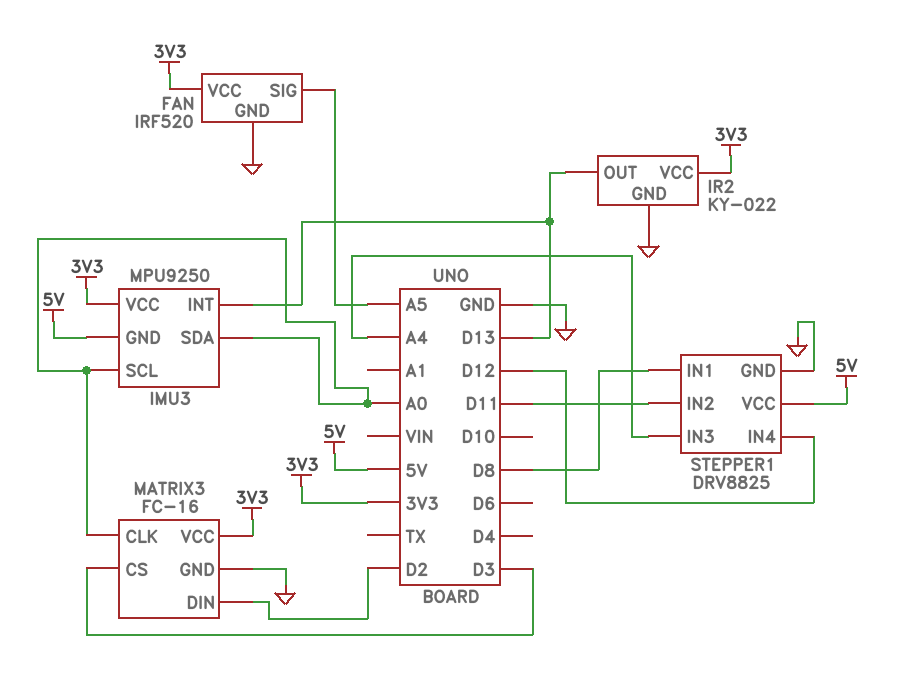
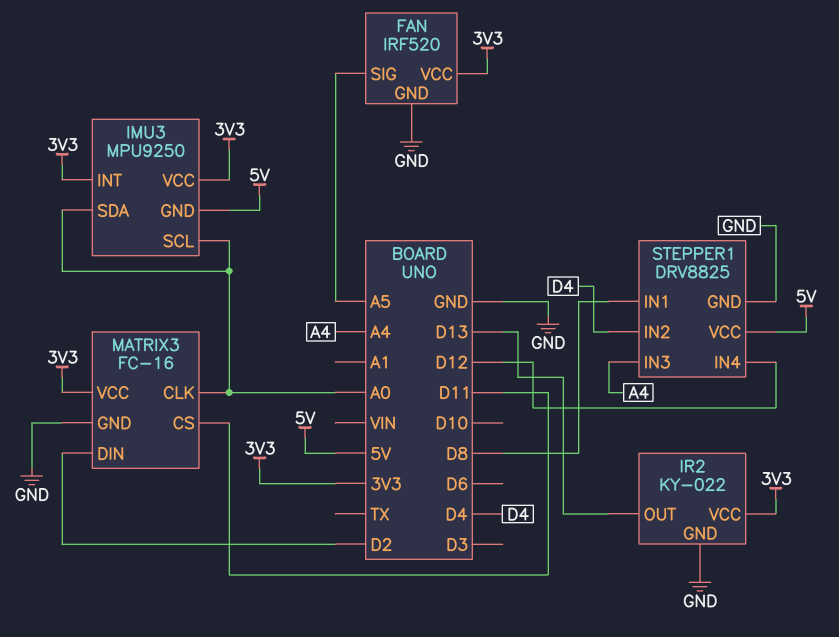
IMU3 pin INT: D13 -> 3V3
MATRIX3 pin CS: D3 -> D11
STEPPER1 pin IN2: D11 -> D4

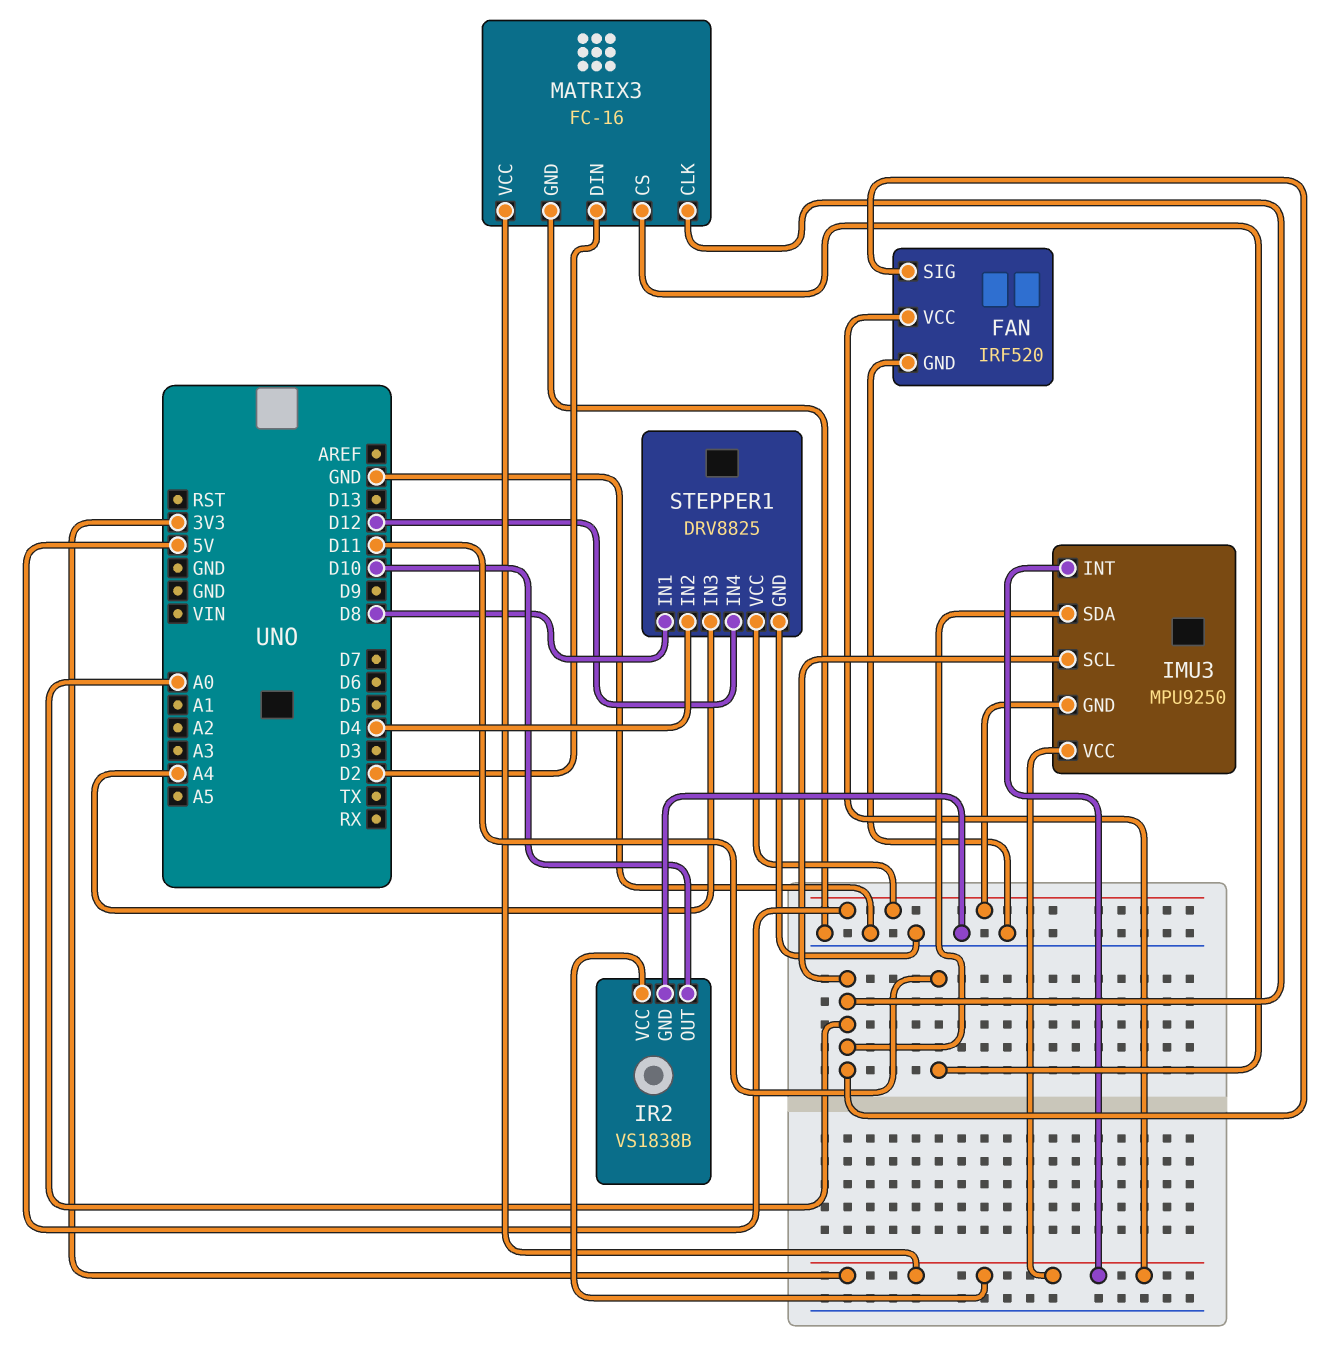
FAN pin SIG: A5 -> A0
IR2: KY-022 -> VS1838B
IR2 pin OUT: D13 -> D10

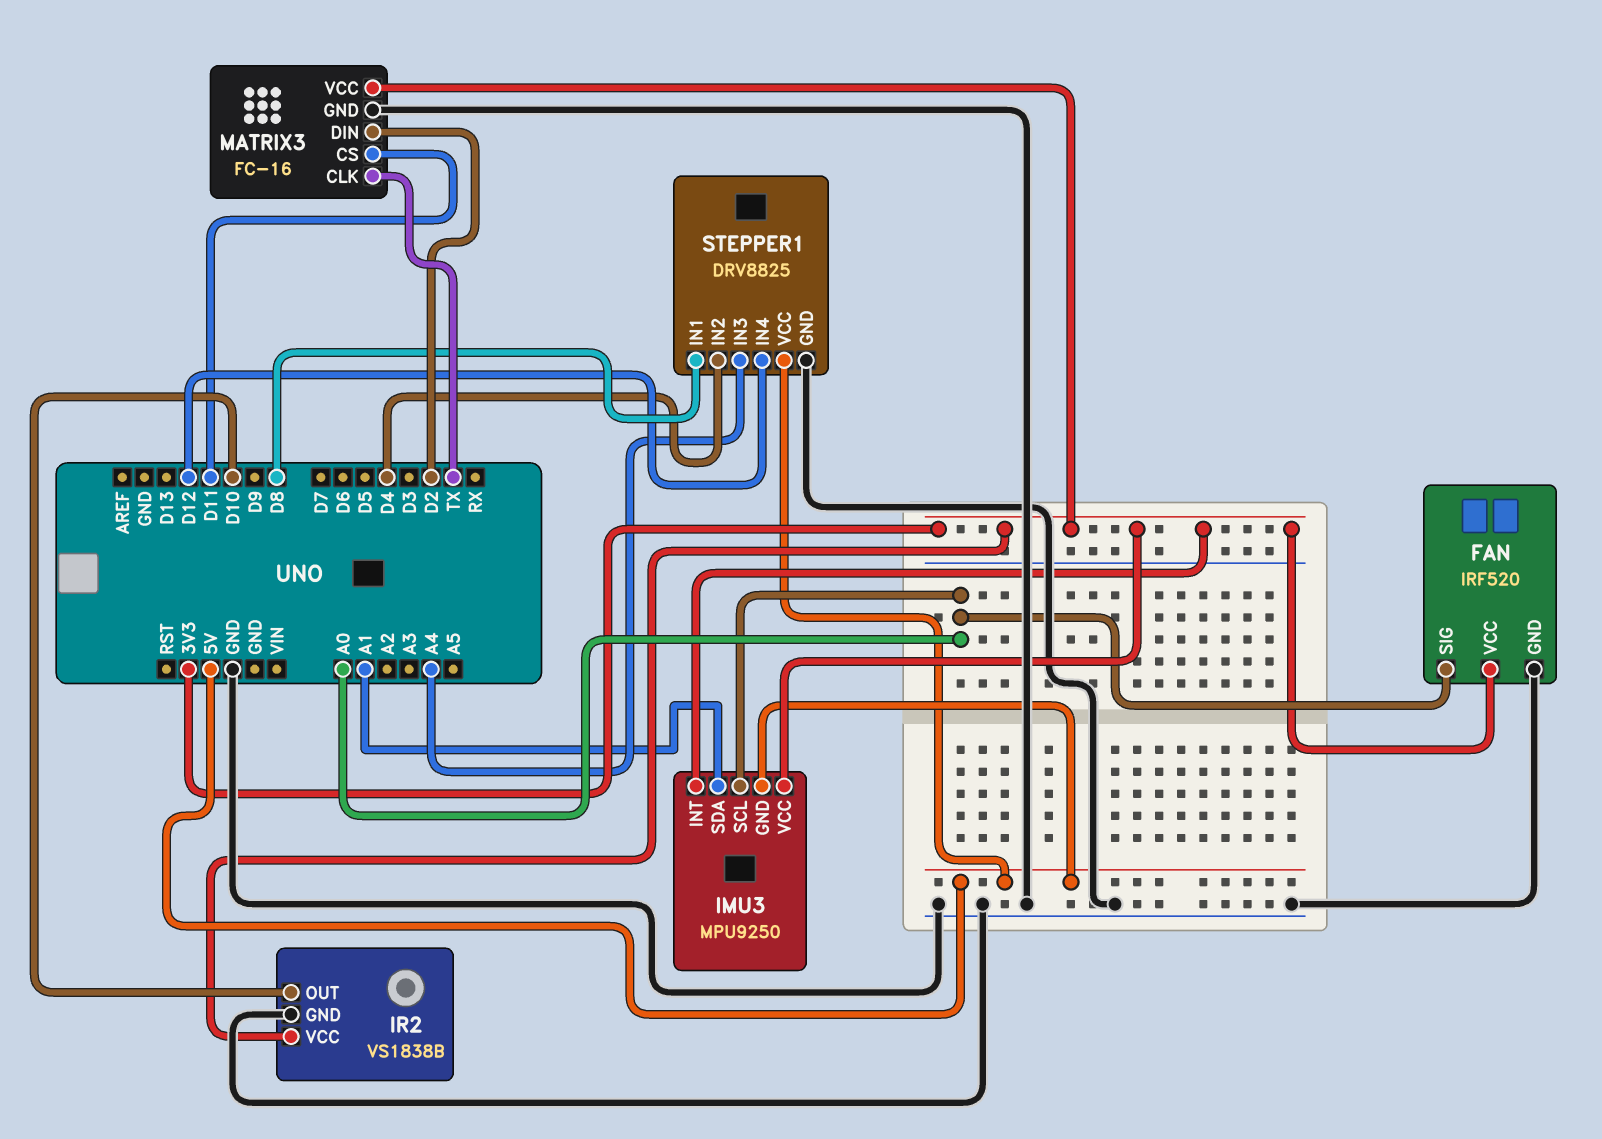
IMU3 pin SDA: A0 -> A1
MATRIX3 pin CLK: A0 -> TX

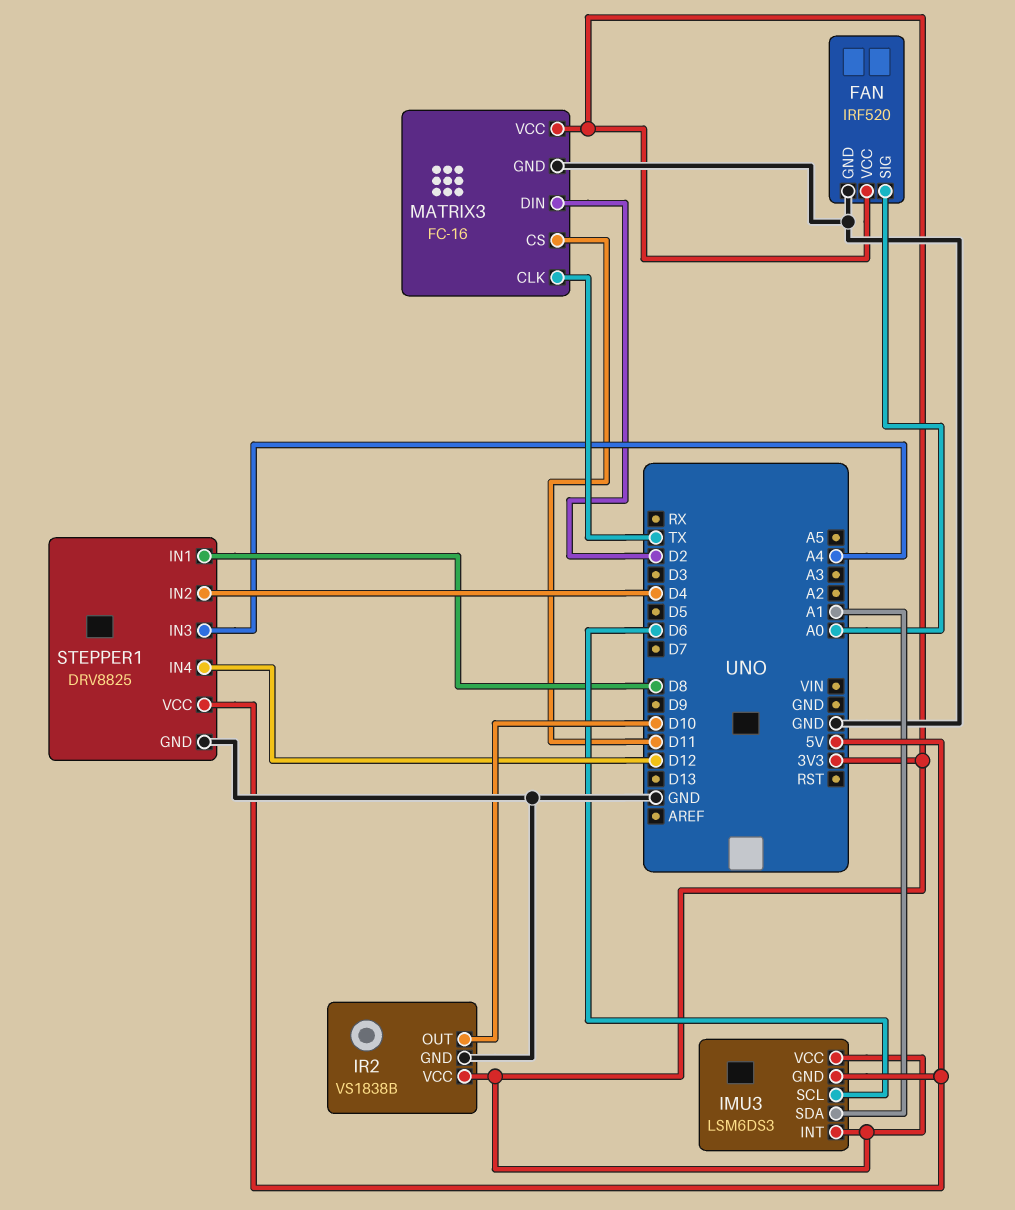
IMU3: MPU9250 -> LSM6DS3
IMU3 pin SCL: A0 -> D6

